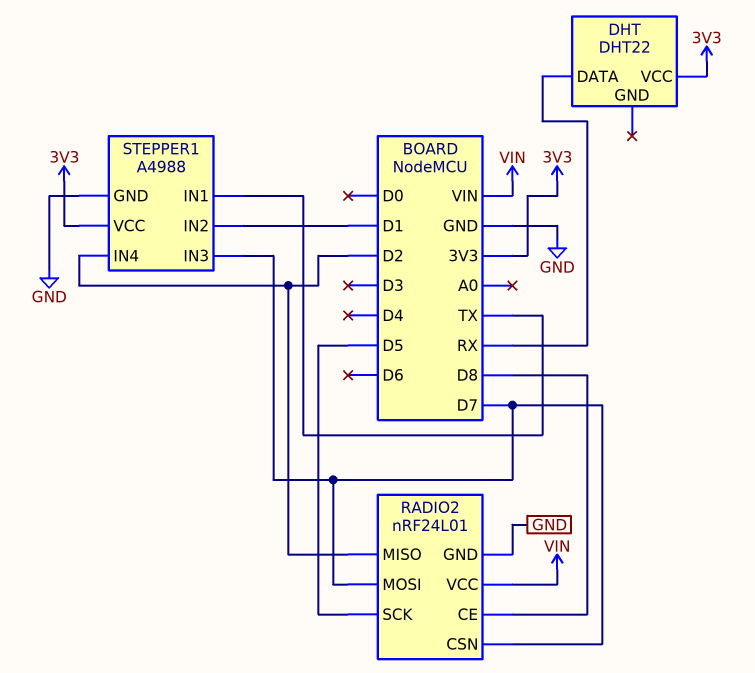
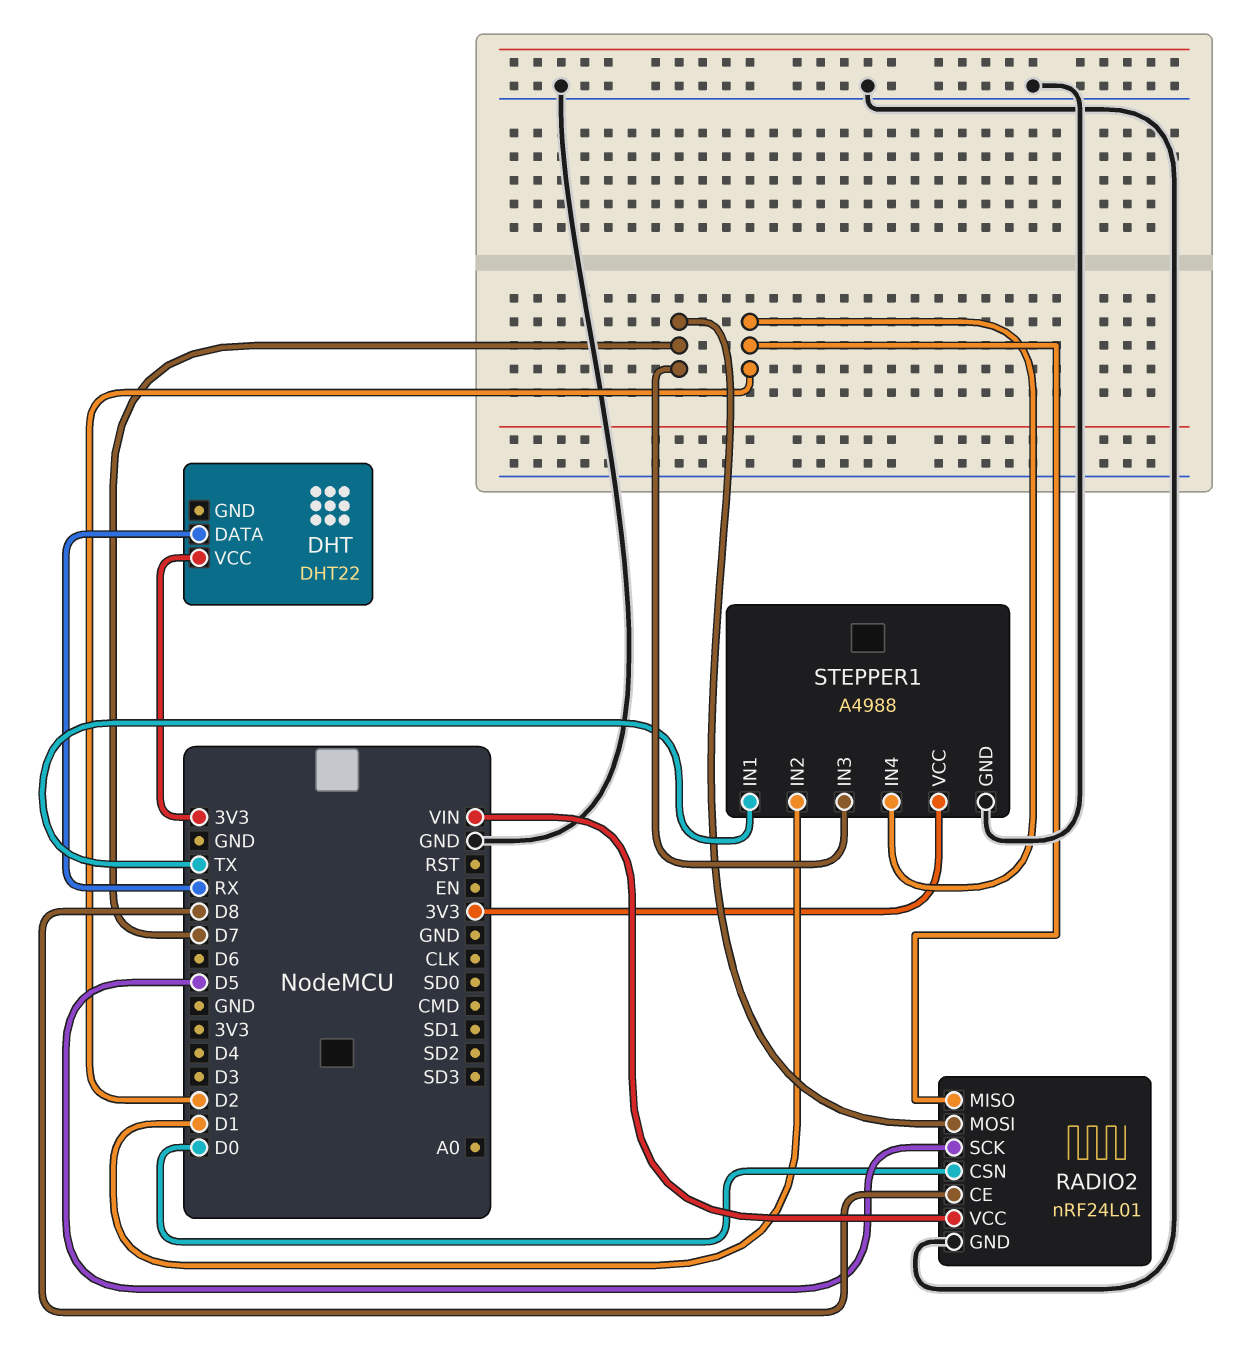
RADIO2 pin CSN: D7 -> D0

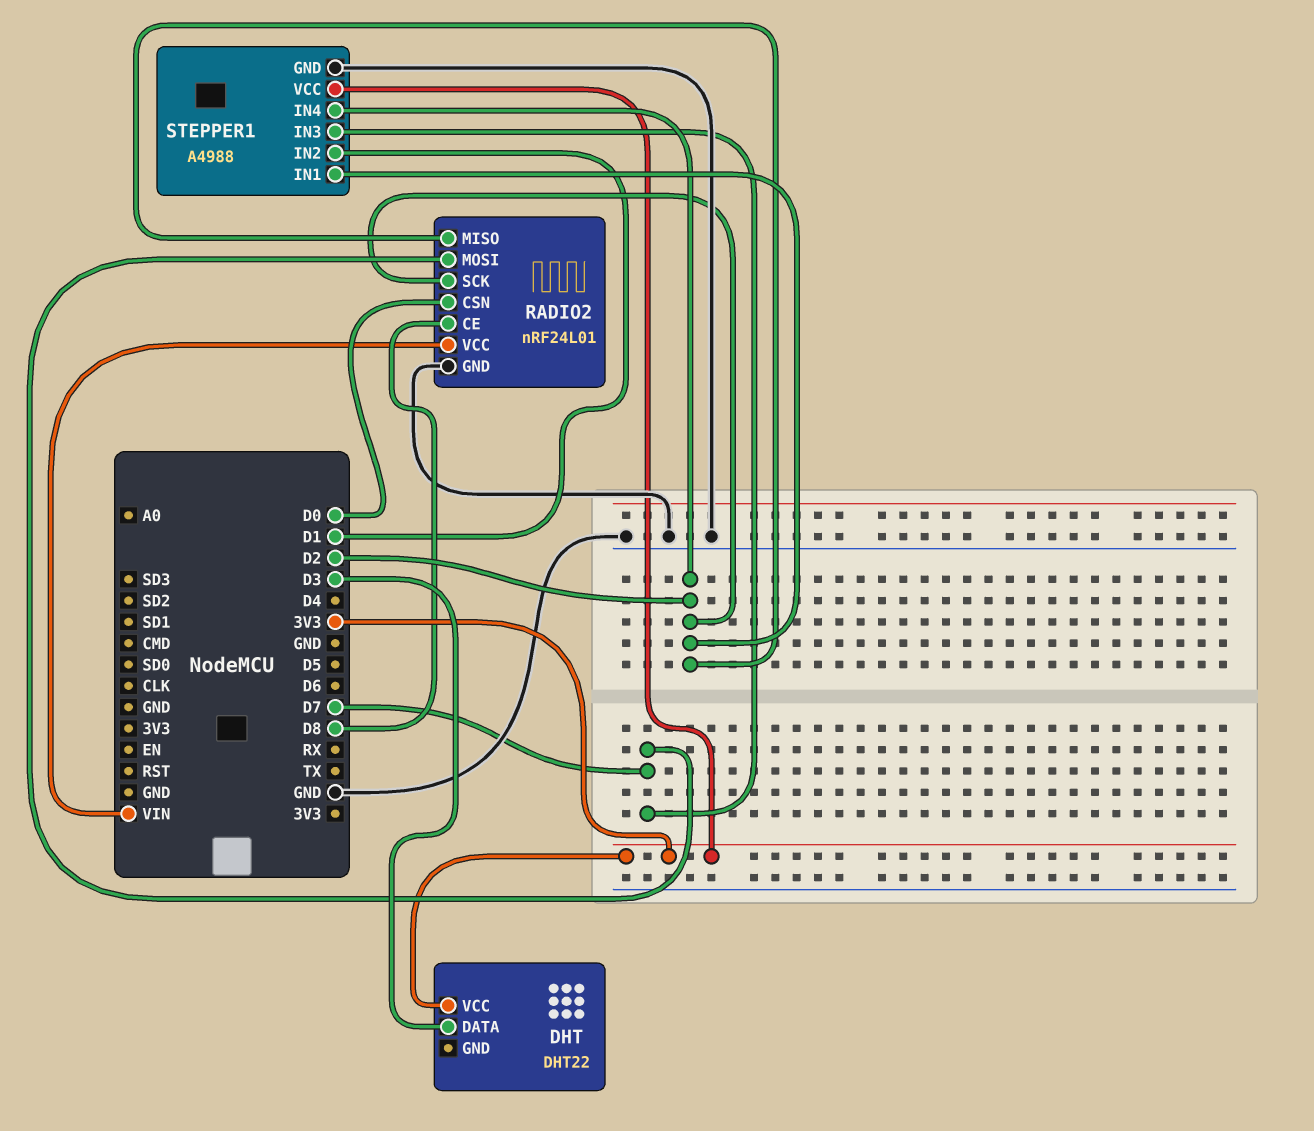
DHT pin DATA: RX -> D3
RADIO2 pin SCK: D5 -> D2
STEPPER1 pin IN1: TX -> D2

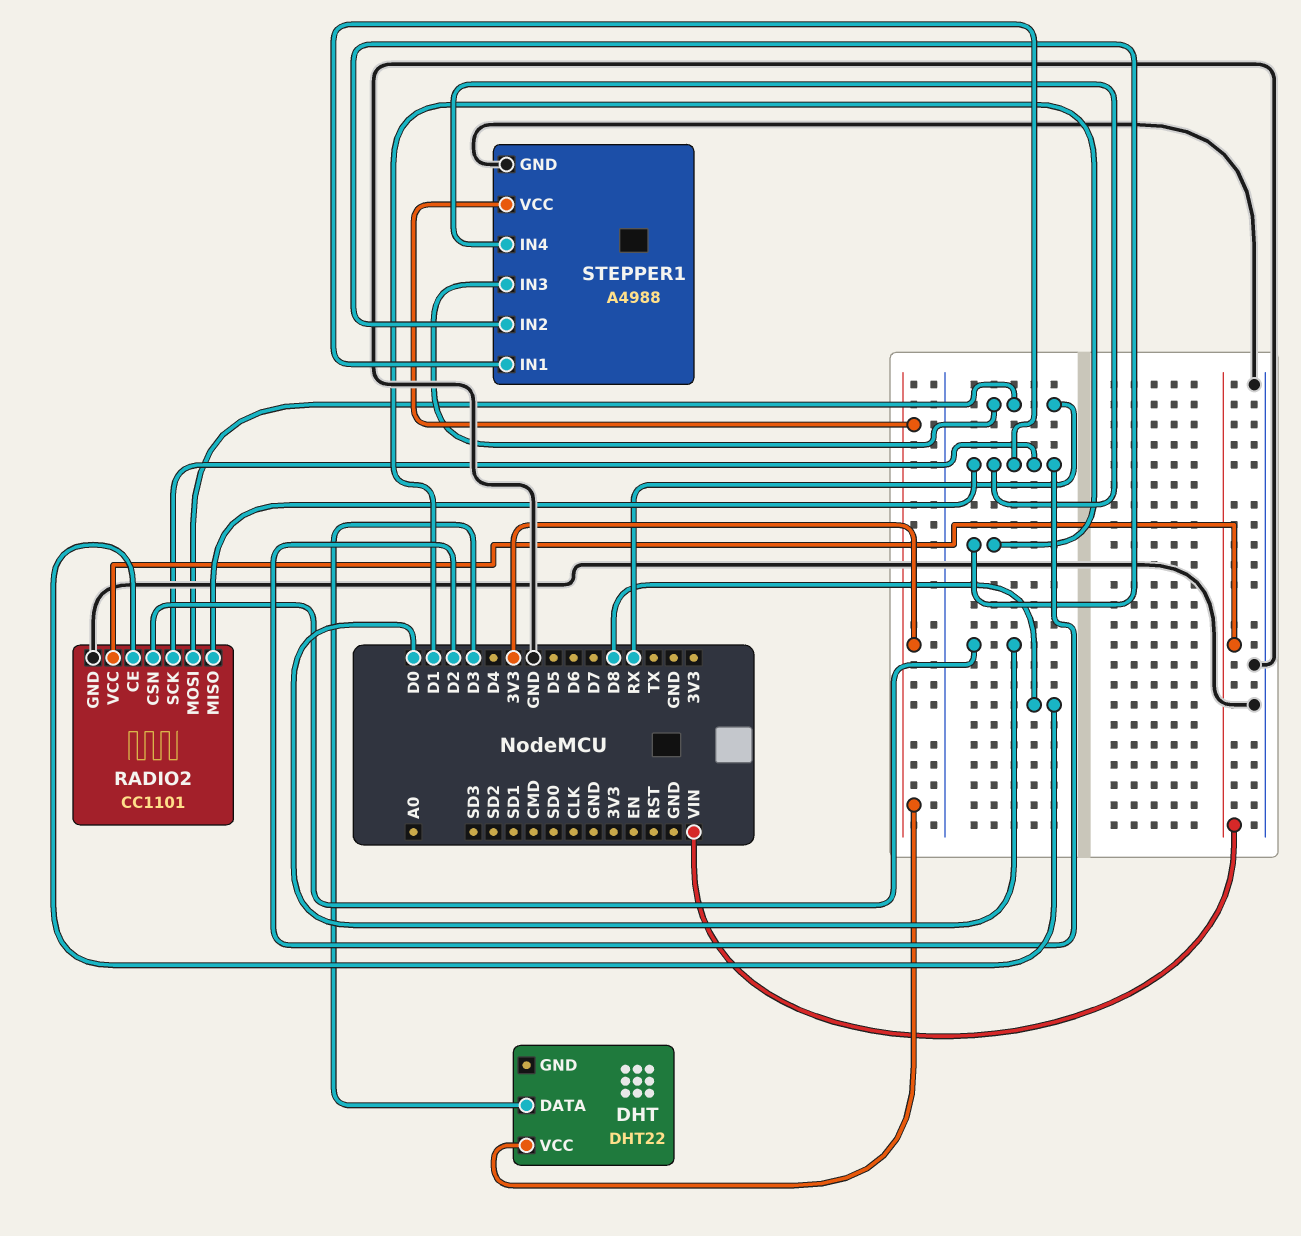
RADIO2: nRF24L01 -> CC1101
RADIO2 pin MOSI: D7 -> RX
STEPPER1 pin IN3: D7 -> RX

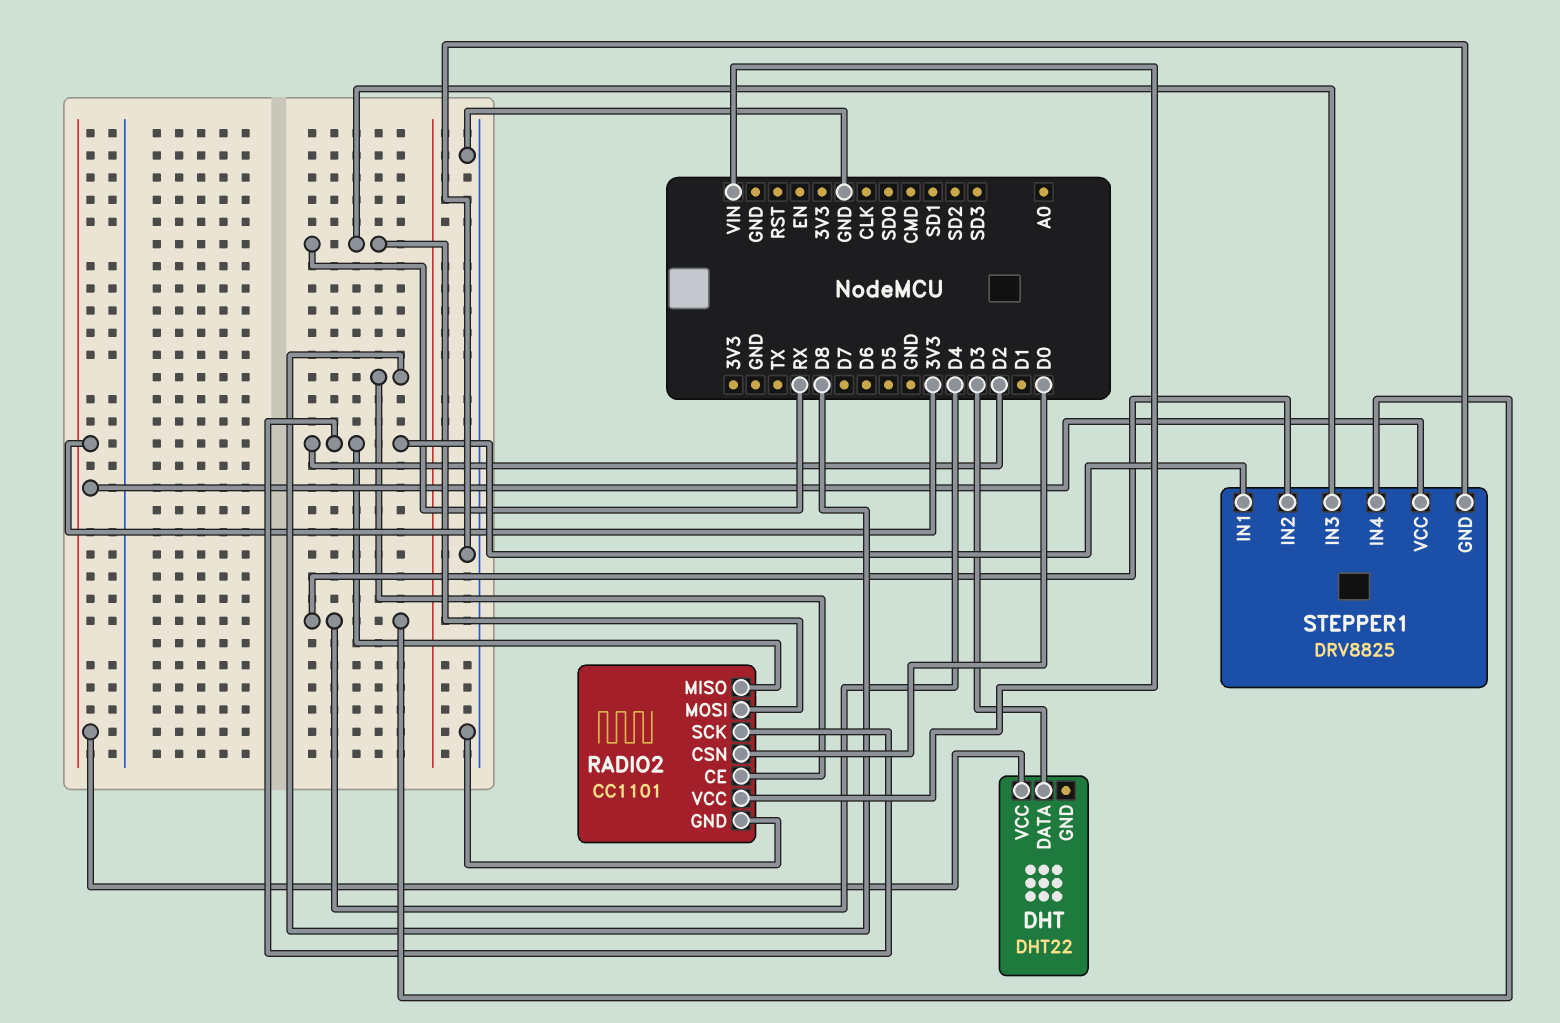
STEPPER1: A4988 -> DRV8825
STEPPER1 pin IN2: D1 -> D4
STEPPER1 pin IN4: D2 -> D4

